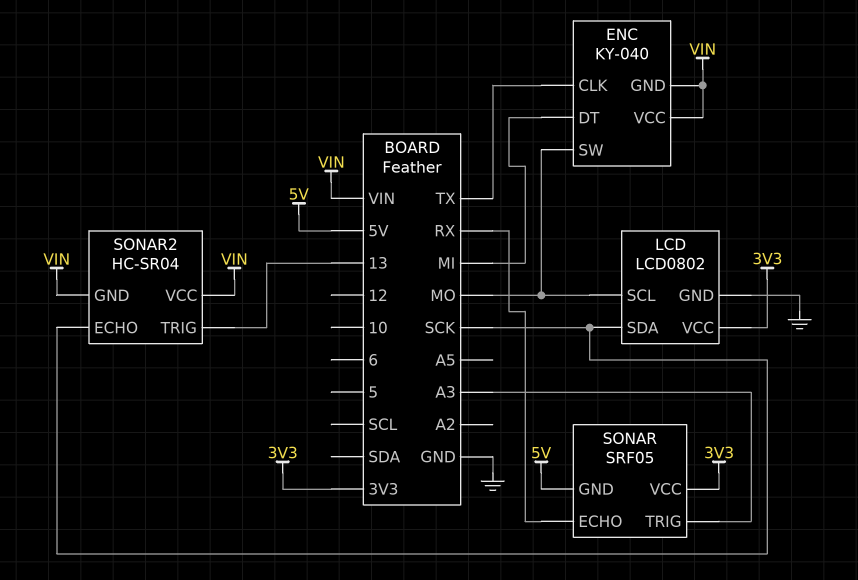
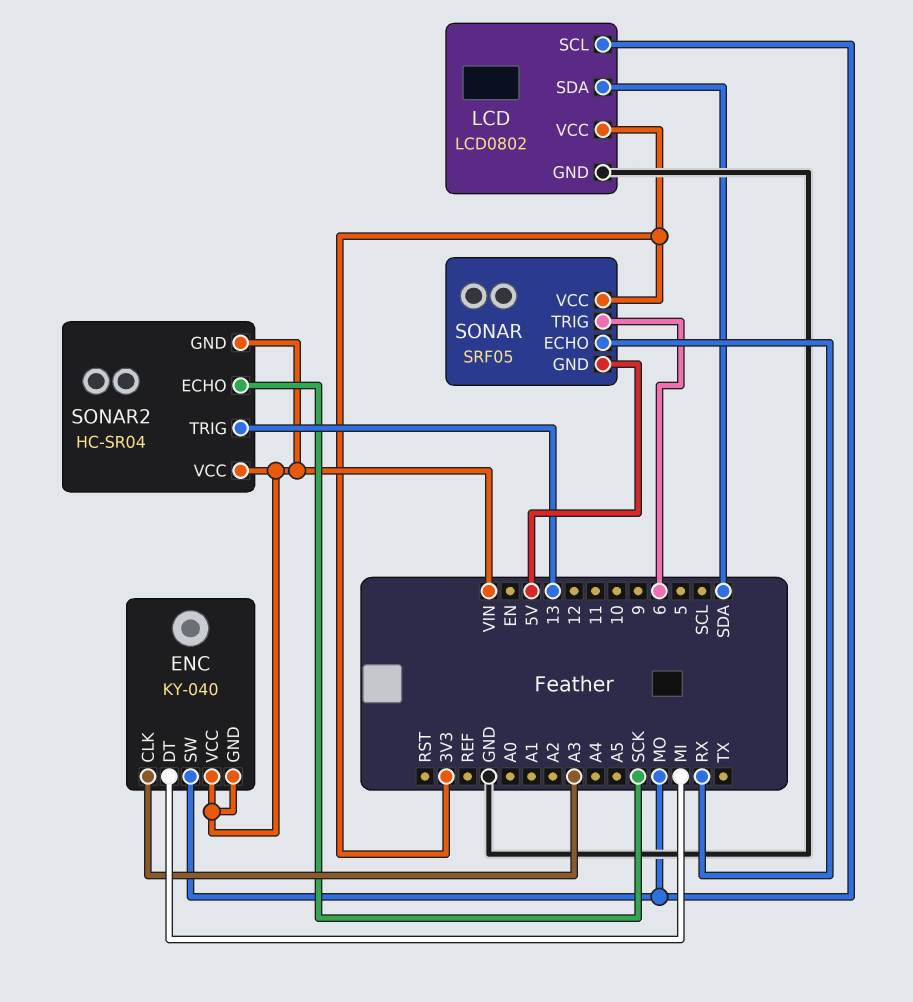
ENC pin CLK: TX -> A3
LCD pin SDA: SCK -> SDA
SONAR pin TRIG: A3 -> 6

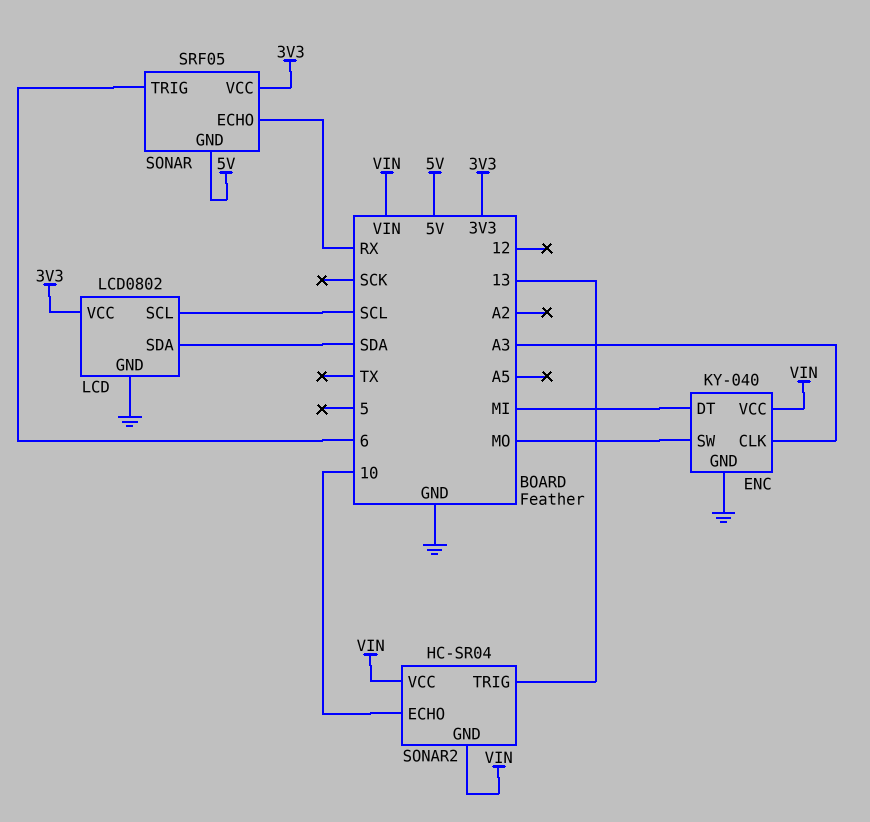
ENC pin GND: VIN -> GND
LCD pin SCL: MO -> SCL
SONAR2 pin ECHO: SCK -> 10

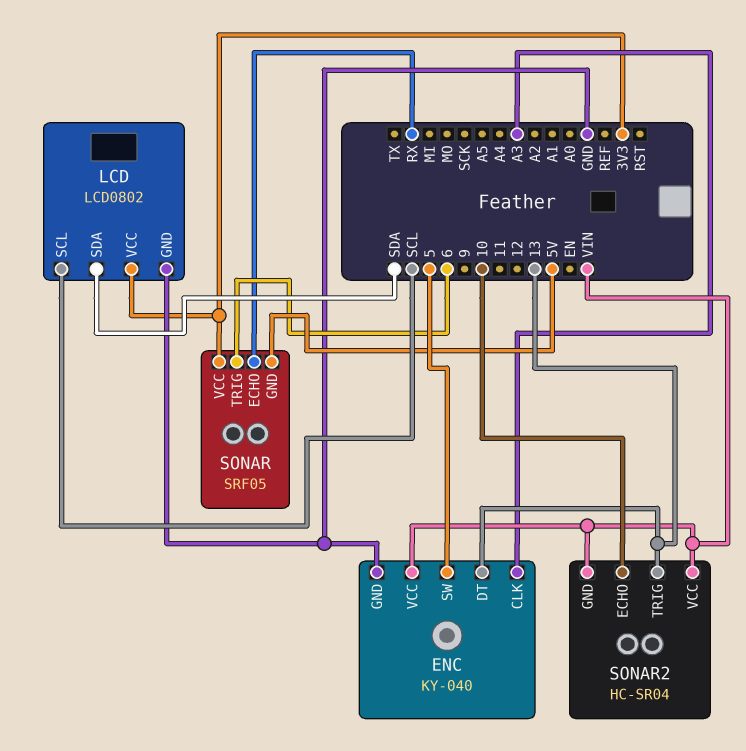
ENC pin DT: MI -> 13
ENC pin SW: MO -> 5

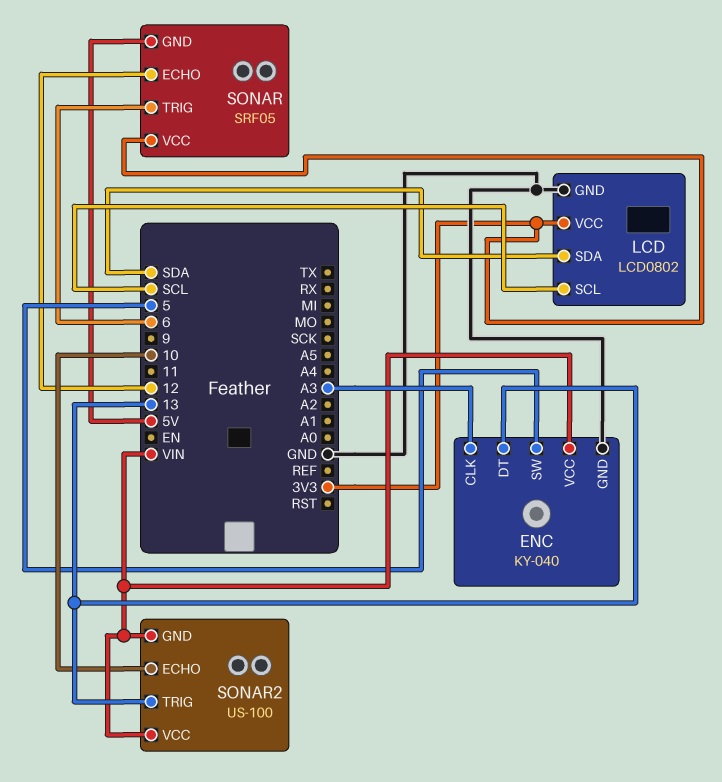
SONAR pin ECHO: RX -> 12
SONAR2: HC-SR04 -> US-100

